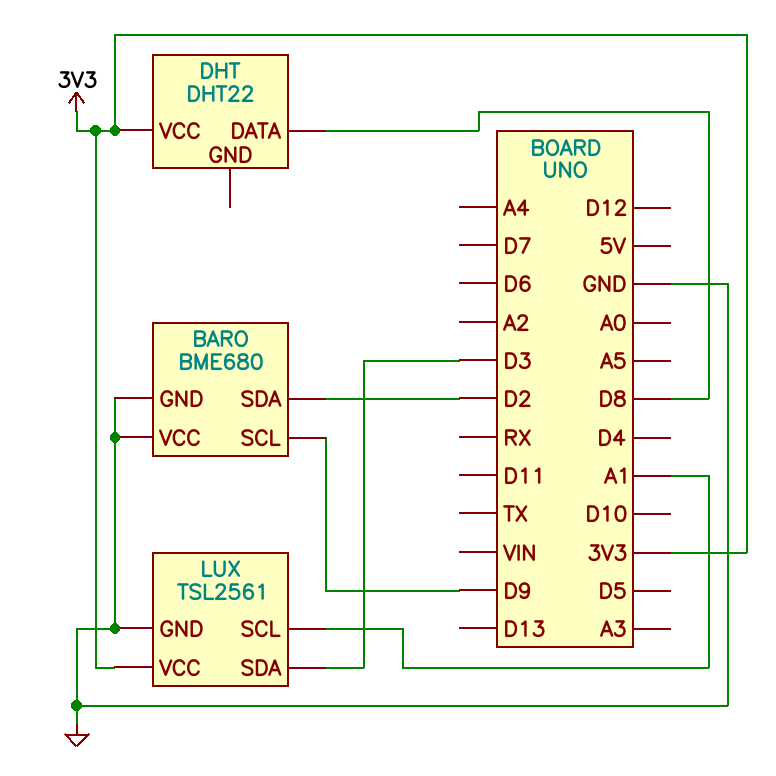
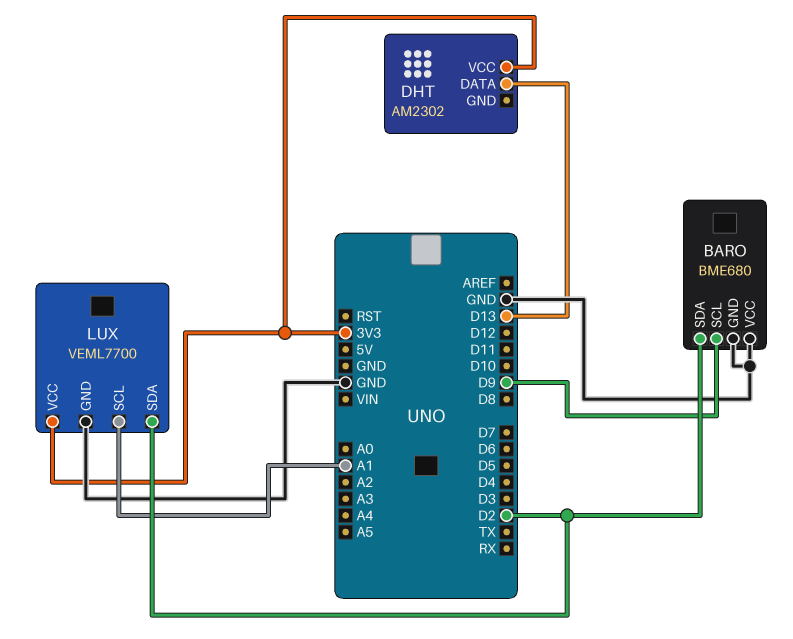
DHT: DHT22 -> AM2302
DHT pin DATA: D8 -> D13
LUX: TSL2561 -> VEML7700
LUX pin SDA: D3 -> D2

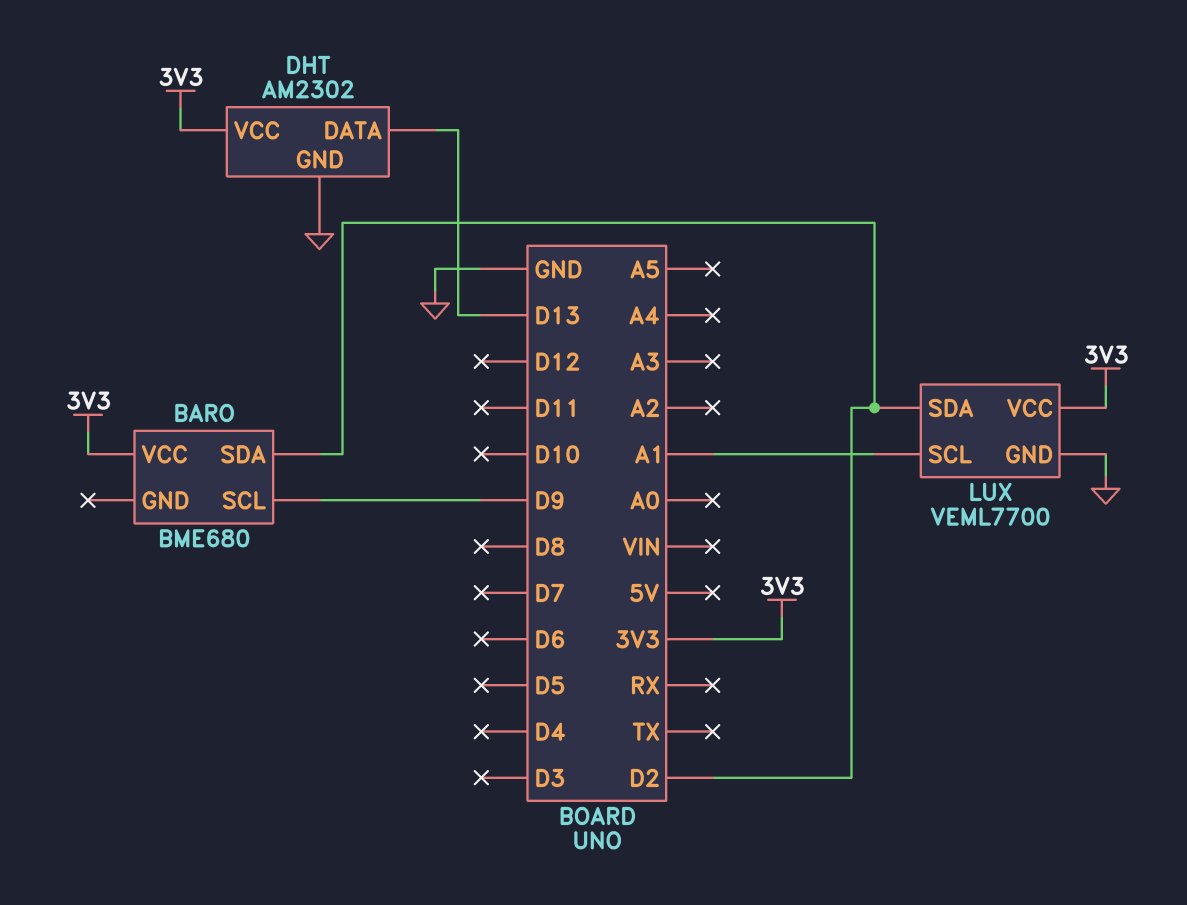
BARO pin GND: GND -> none
BARO pin VCC: GND -> 3V3
DHT pin GND: none -> GND

